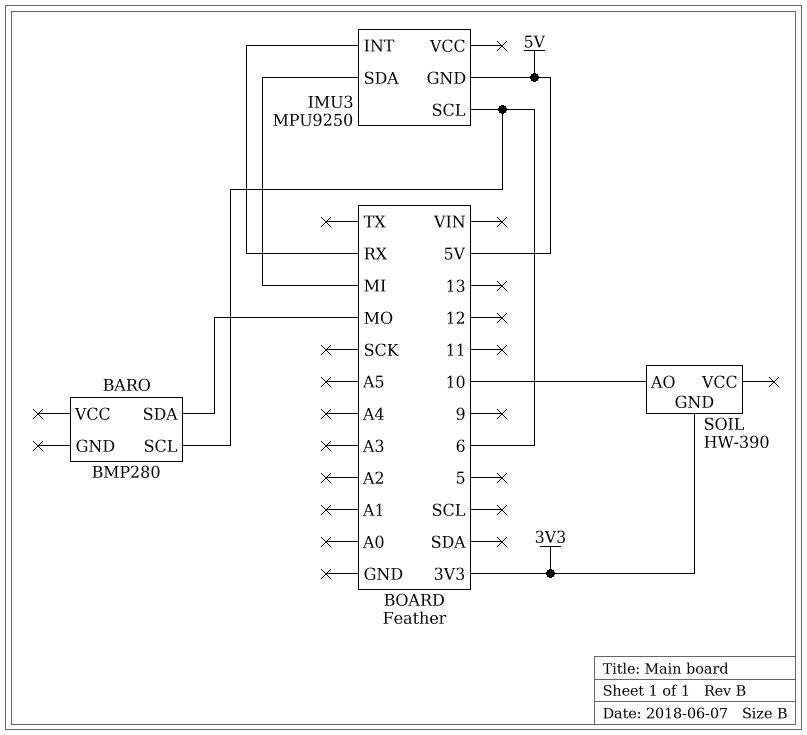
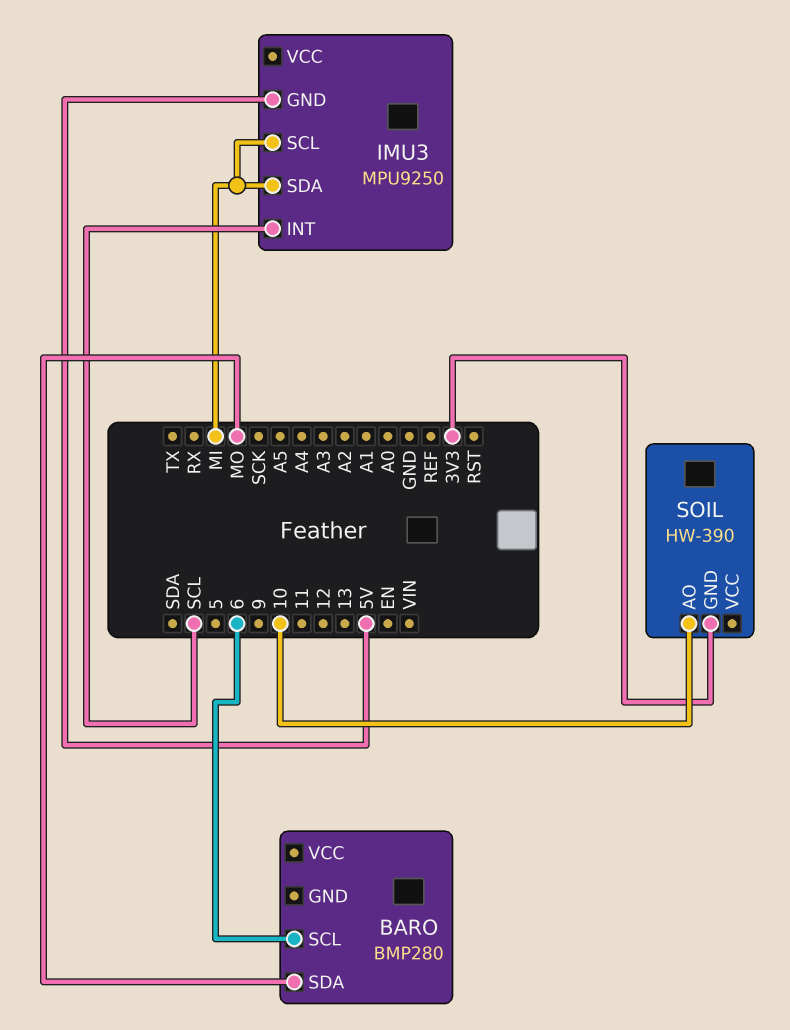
IMU3 pin INT: RX -> SCL
IMU3 pin SCL: 6 -> MI

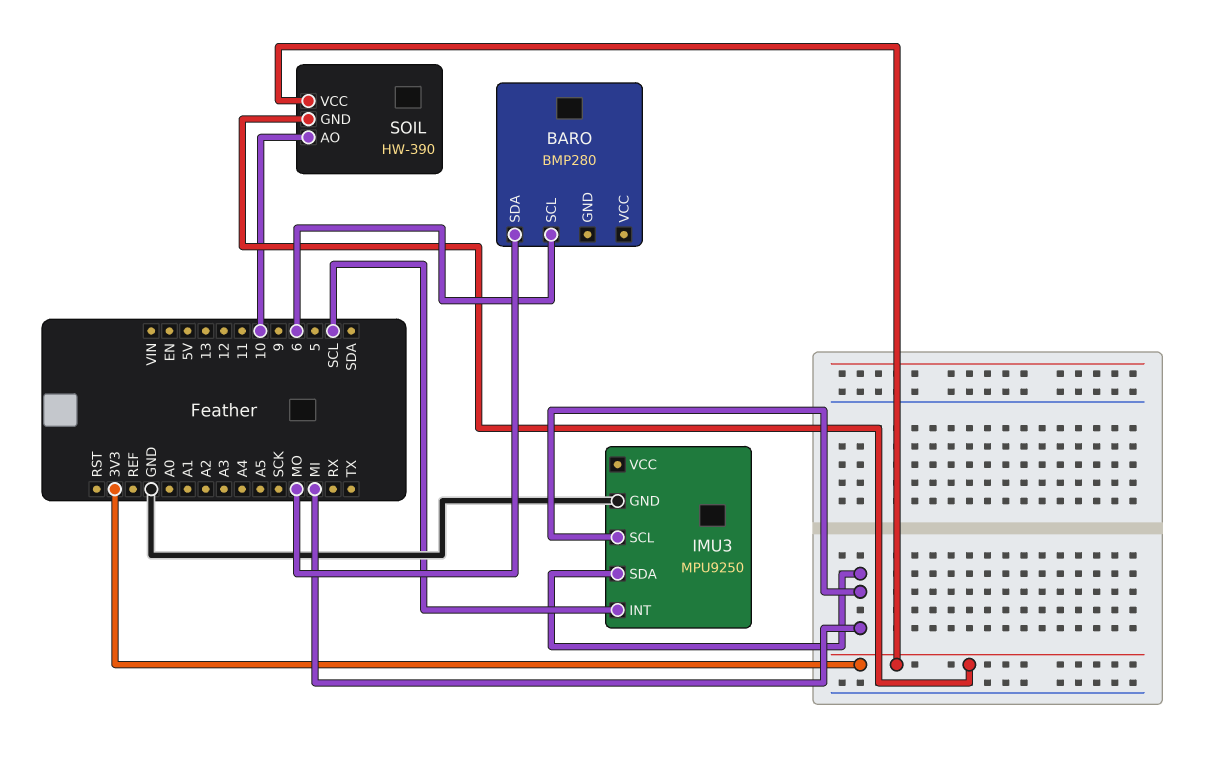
IMU3 pin GND: 5V -> GND
SOIL pin VCC: none -> 3V3

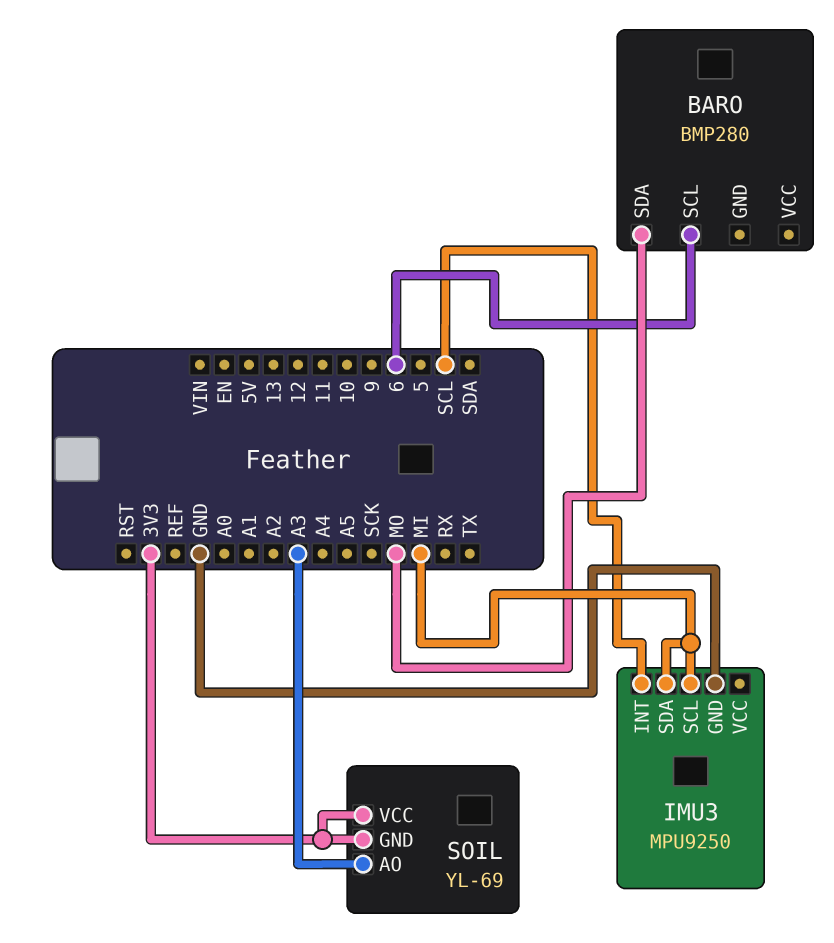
SOIL: HW-390 -> YL-69
SOIL pin AO: 10 -> A3

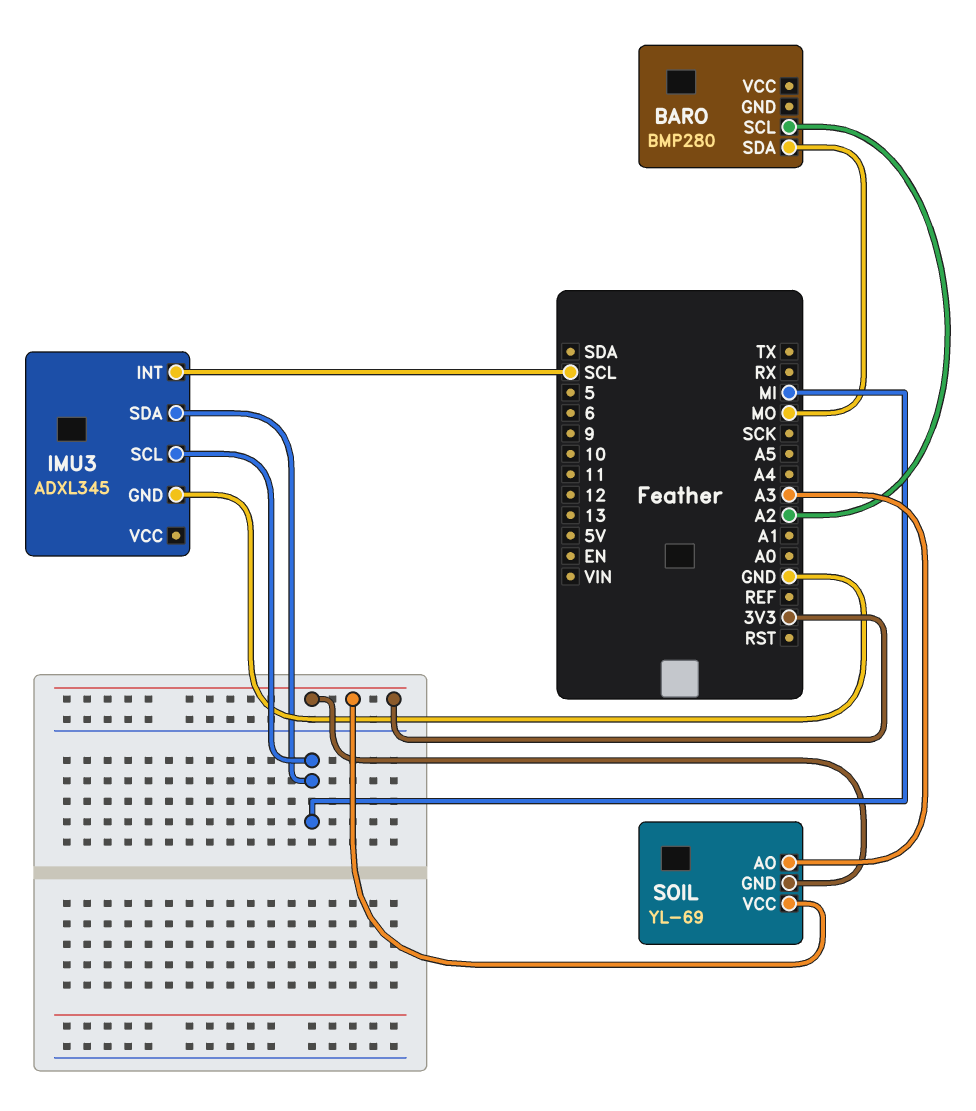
BARO pin SCL: 6 -> A2
IMU3: MPU9250 -> ADXL345

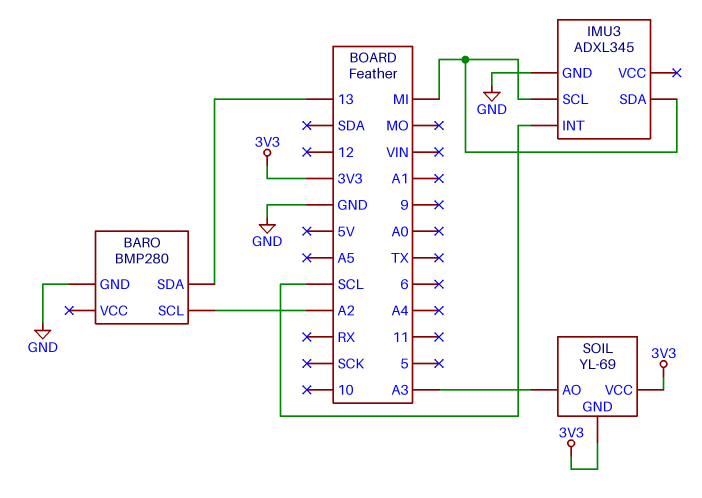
BARO pin GND: none -> GND
BARO pin SDA: MO -> 13

